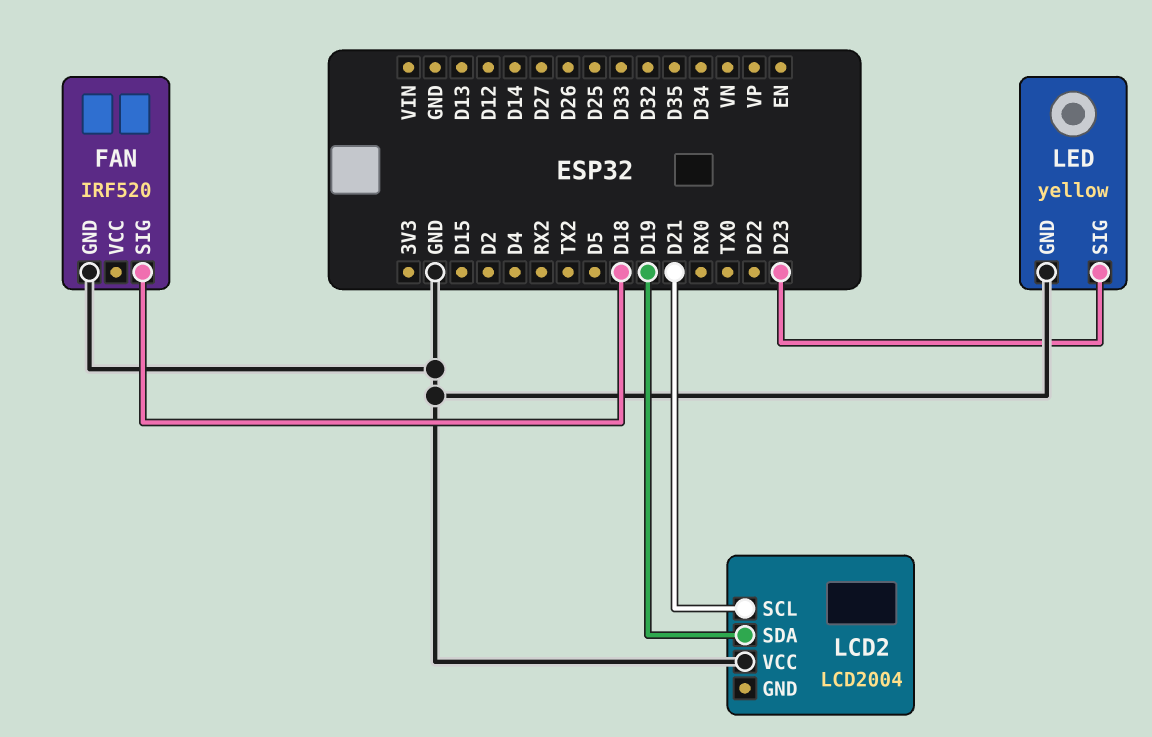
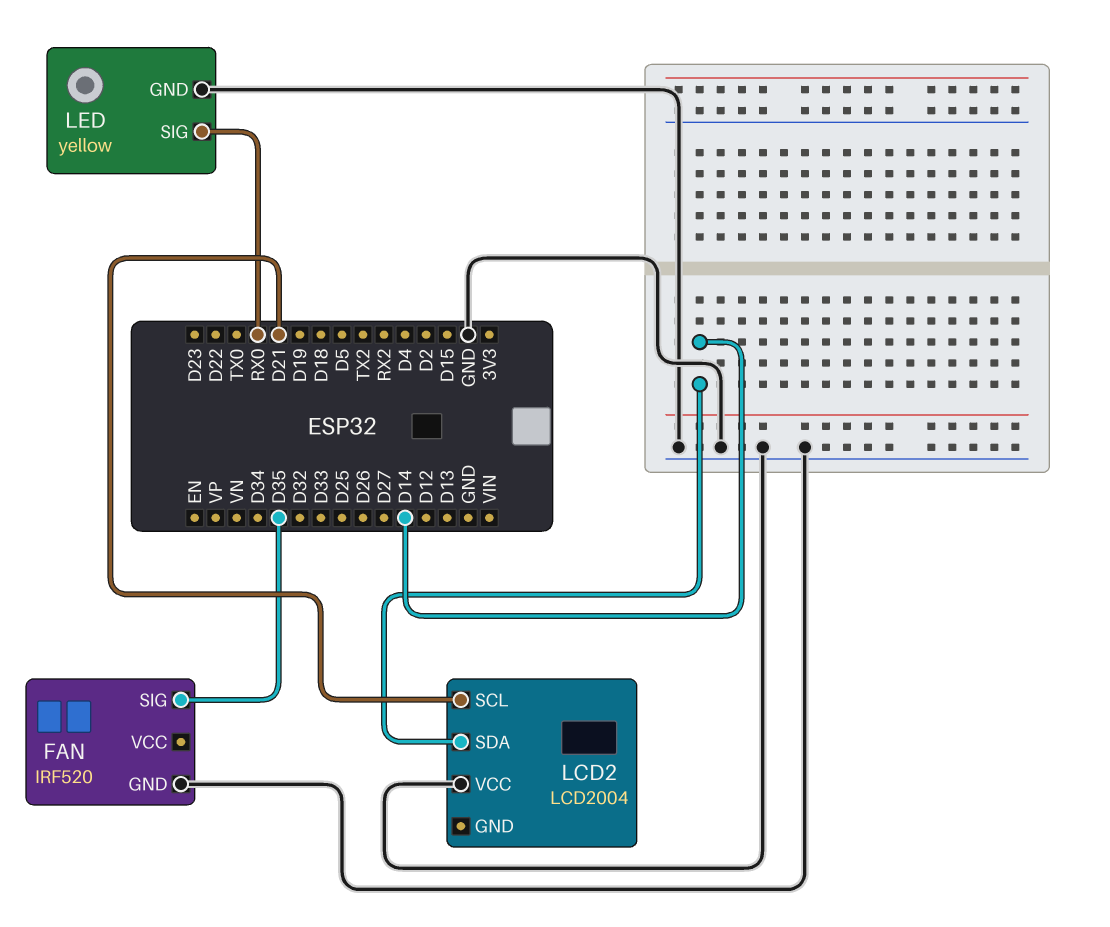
FAN pin SIG: D18 -> D35
LCD2 pin SDA: D19 -> D14
LED pin SIG: D23 -> RX0

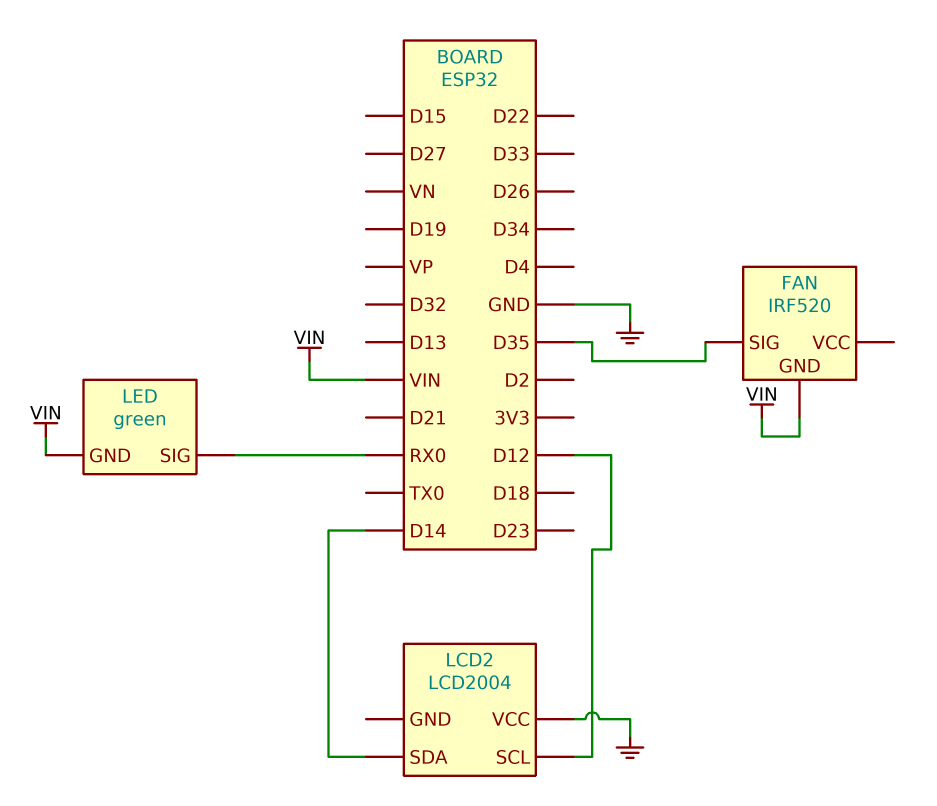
FAN pin GND: GND -> VIN
LCD2 pin SCL: D21 -> D12
LED: yellow -> green
LED pin GND: GND -> VIN

